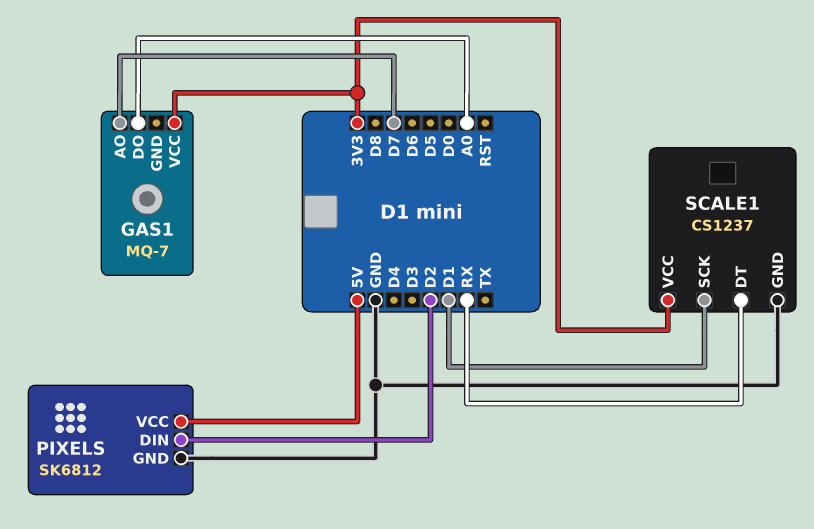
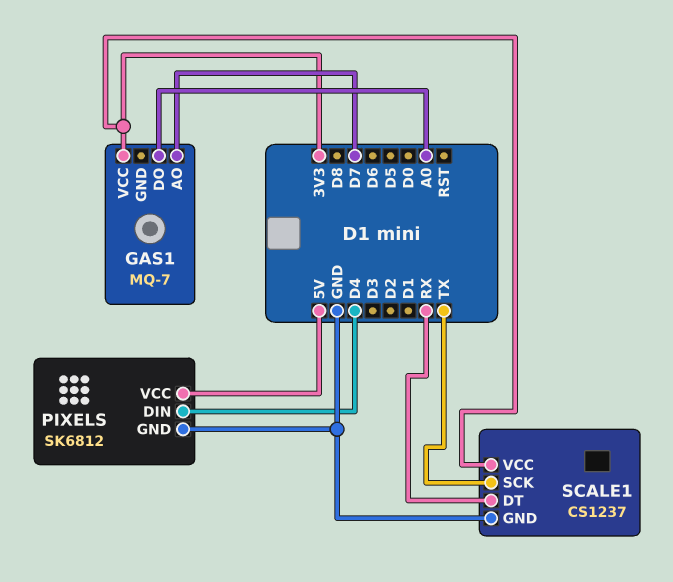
PIXELS pin DIN: D2 -> D4
SCALE1 pin SCK: D1 -> TX

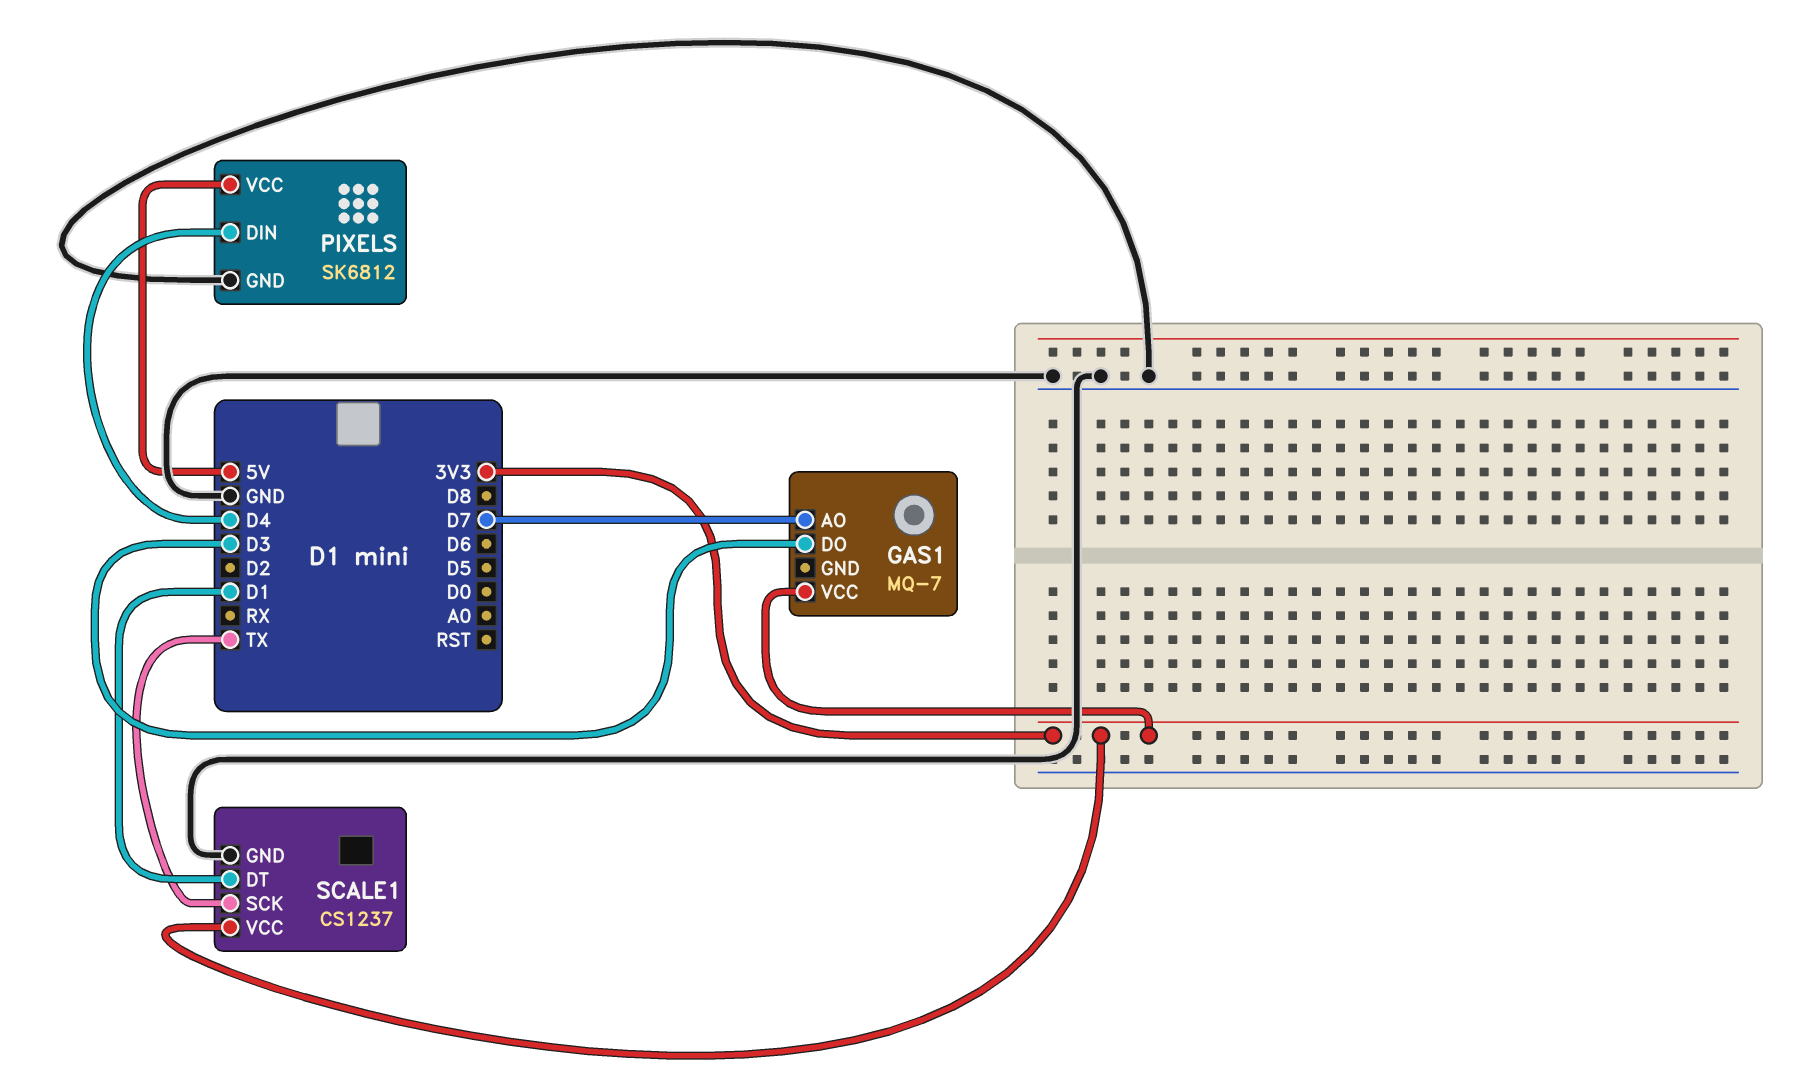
GAS1 pin DO: A0 -> D3
SCALE1 pin DT: RX -> D1

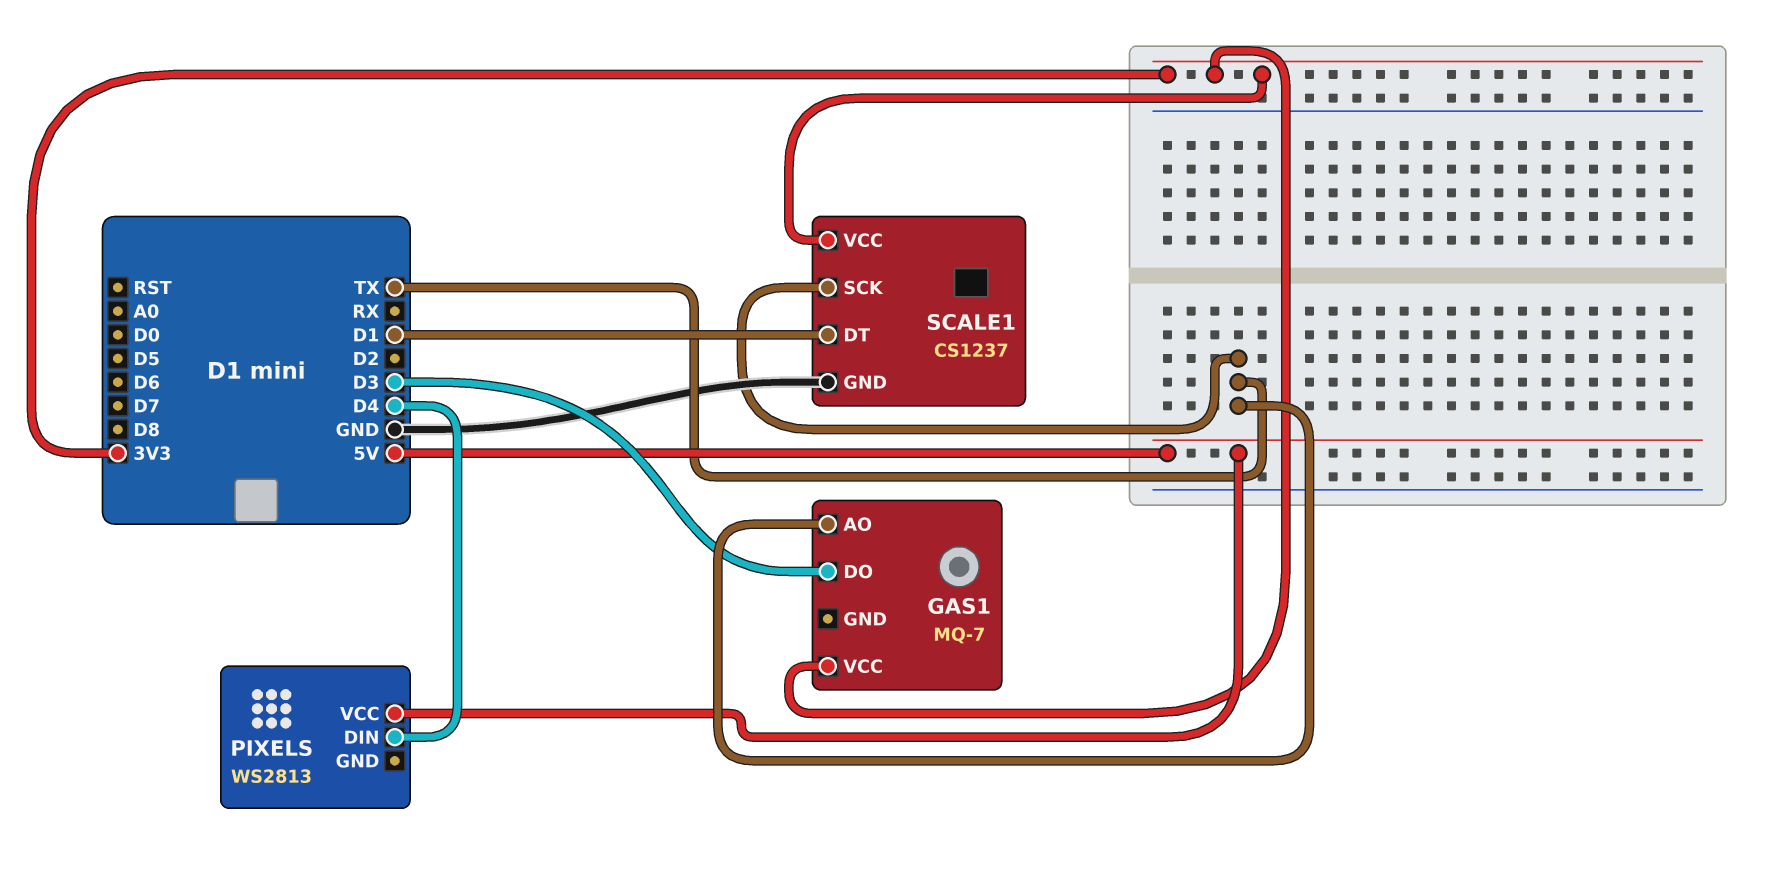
GAS1 pin AO: D7 -> TX
PIXELS: SK6812 -> WS2813
PIXELS pin GND: GND -> none

